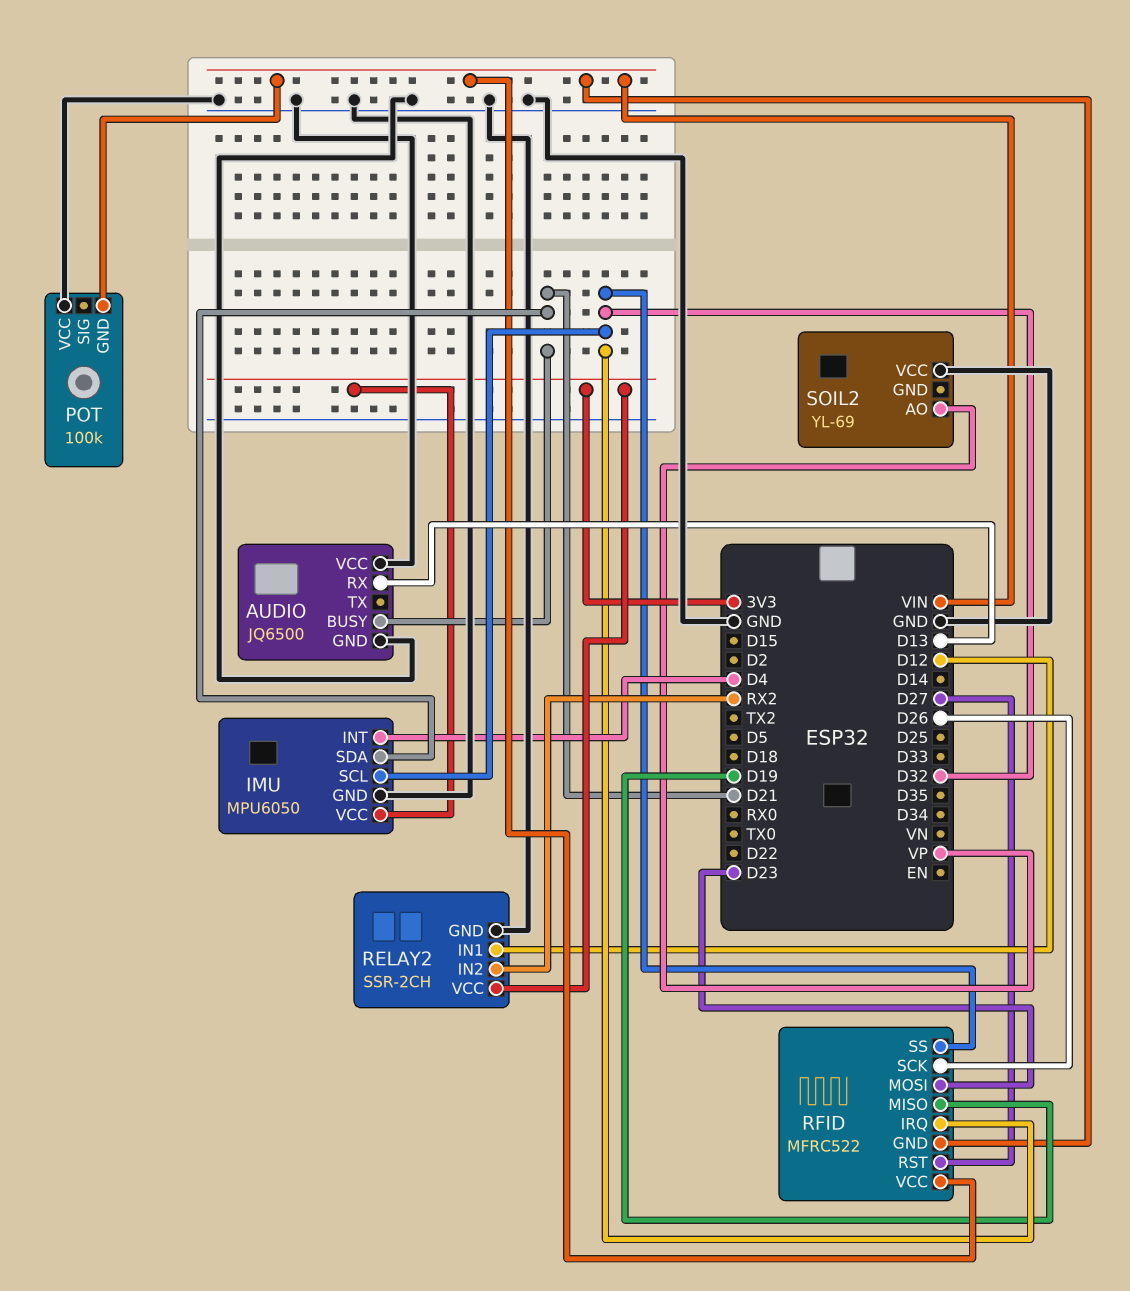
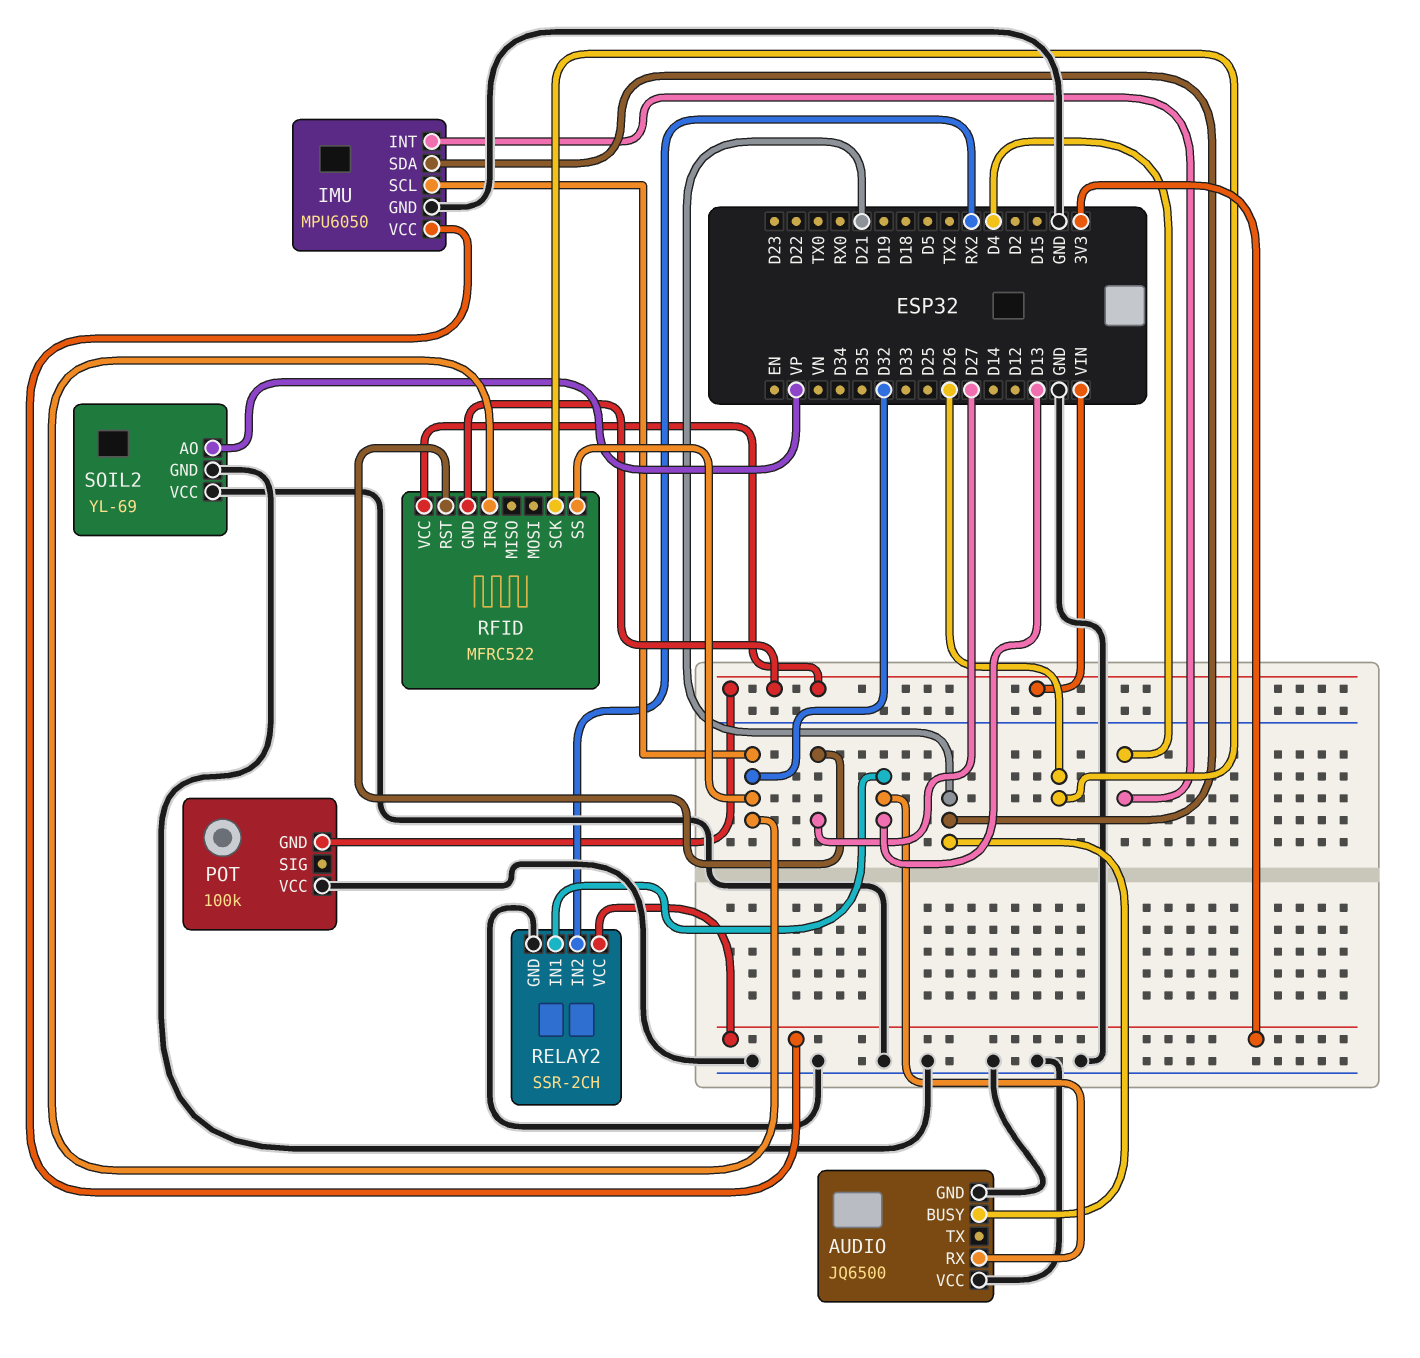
RELAY2 pin IN1: D12 -> D13
RFID pin MISO: D19 -> none
RFID pin MOSI: D23 -> none
SOIL2 pin GND: none -> GND

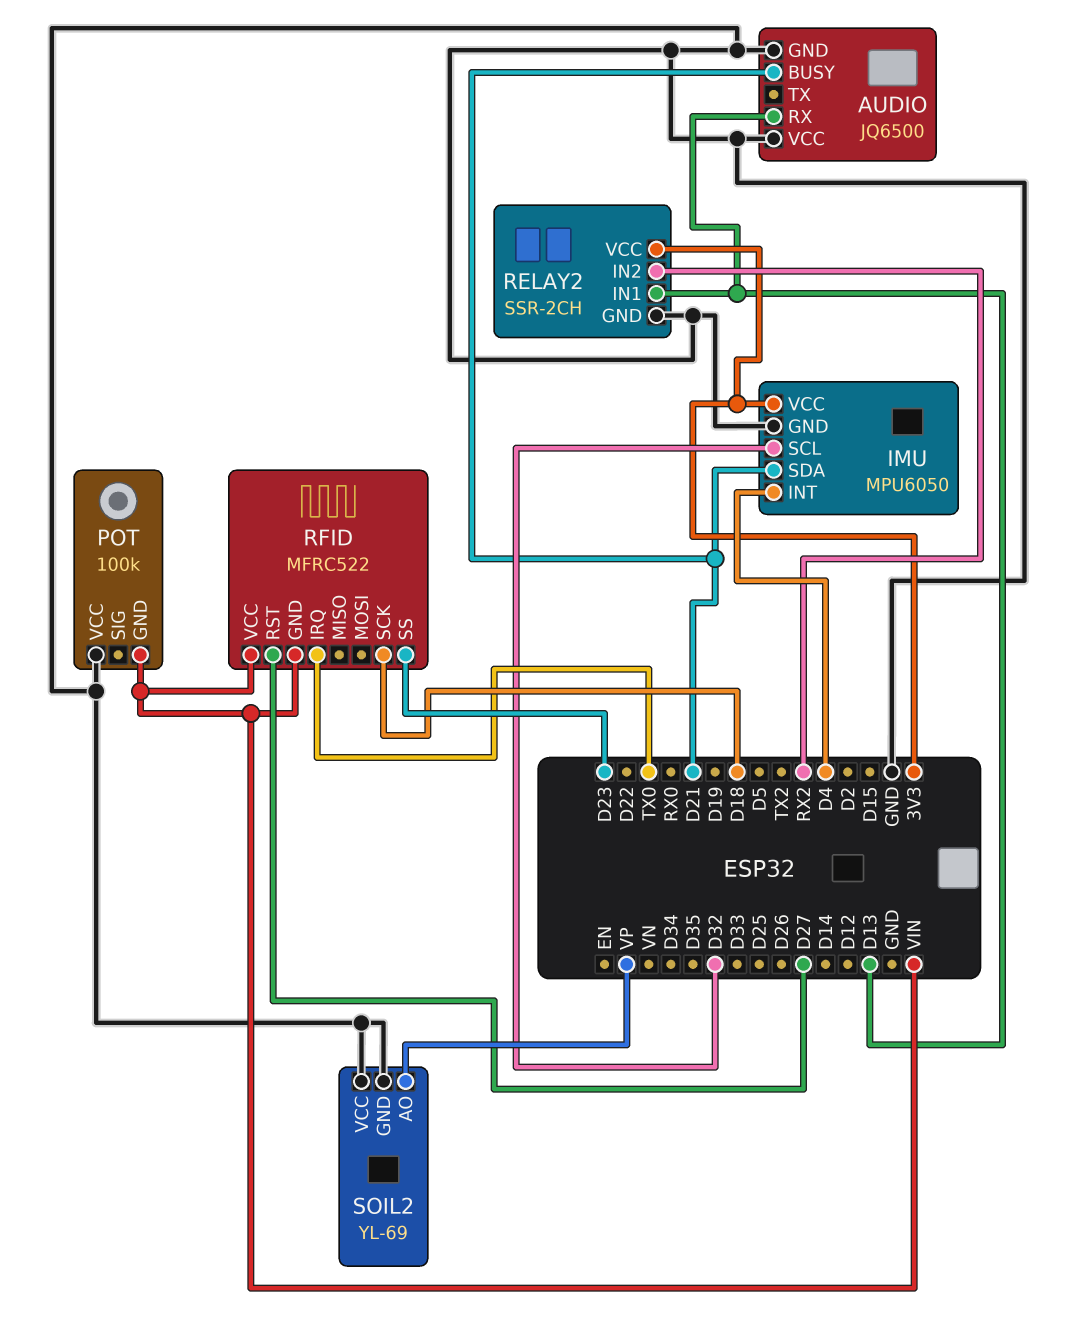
RFID pin IRQ: D32 -> TX0
RFID pin SCK: D26 -> D18
RFID pin SS: D32 -> D23

